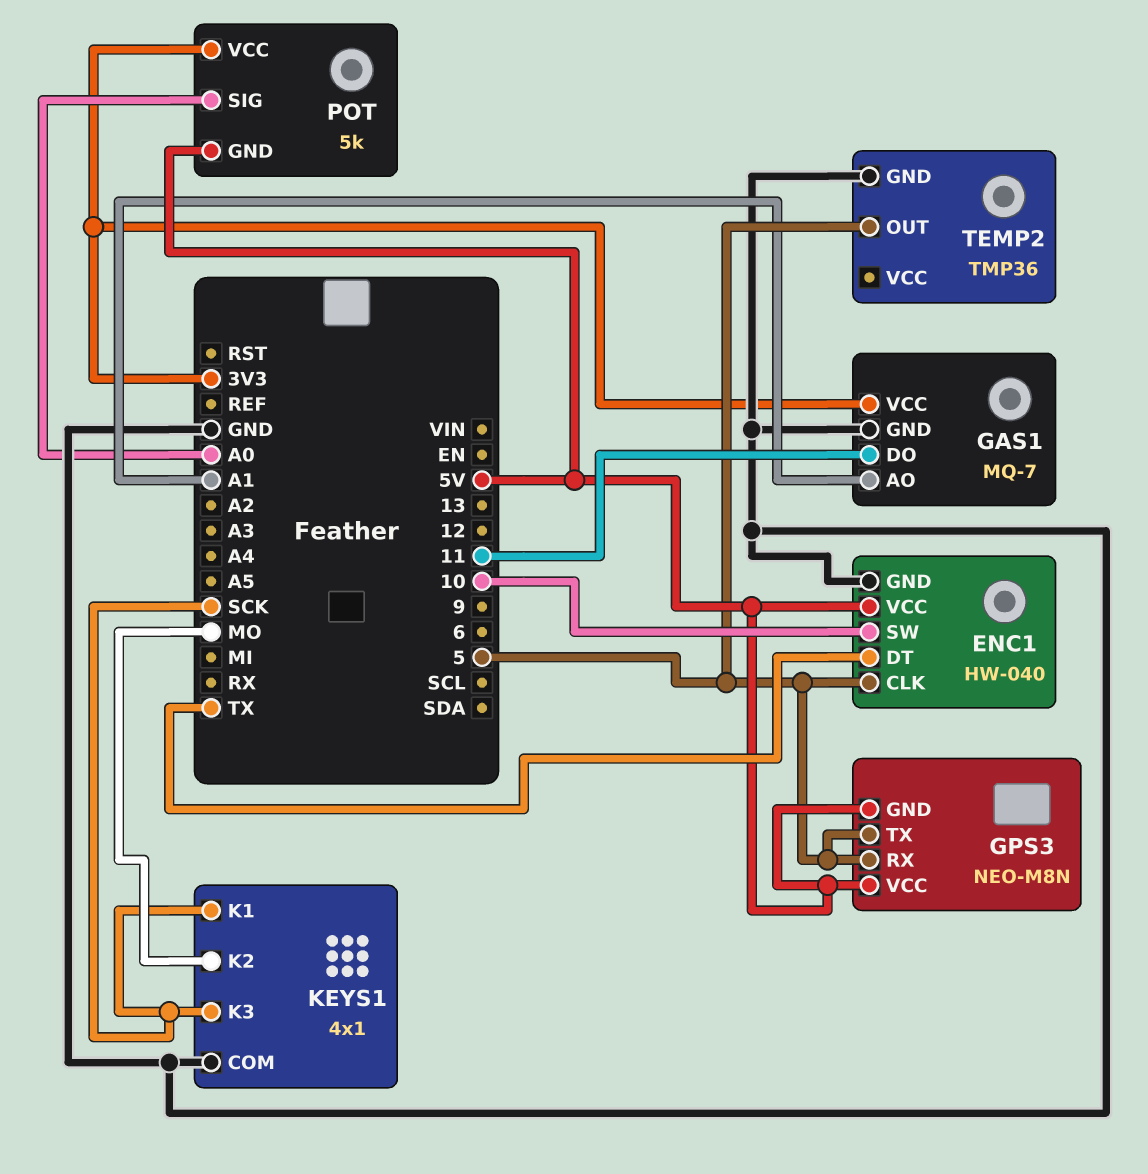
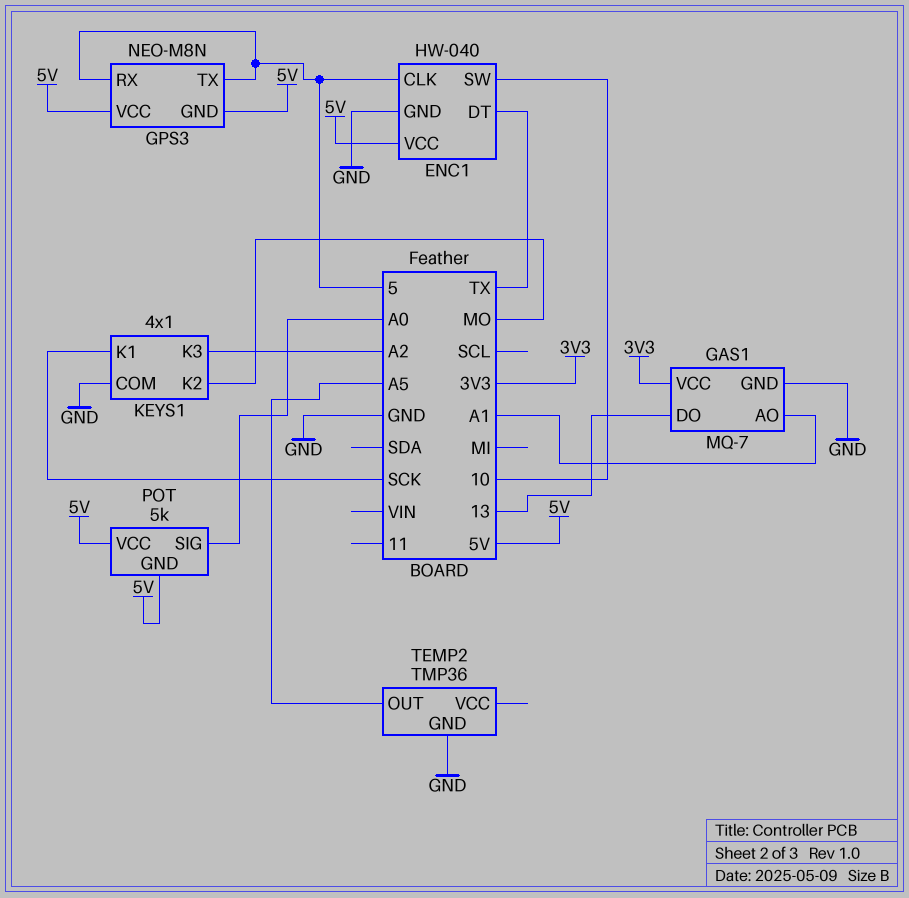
GAS1 pin DO: 11 -> 13
KEYS1 pin K3: SCK -> A2
POT pin VCC: 3V3 -> 5V
TEMP2 pin OUT: 5 -> A5

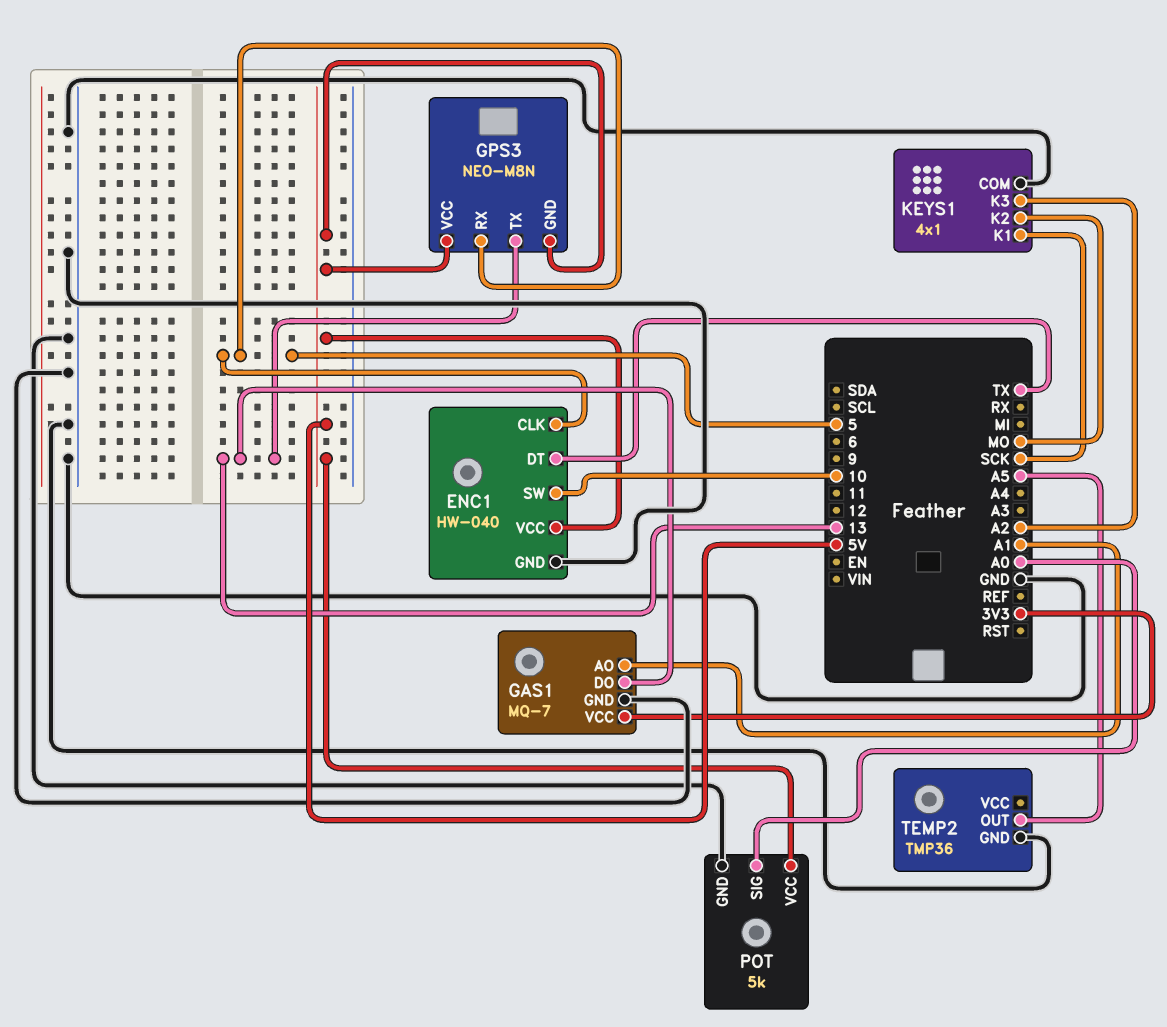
GPS3 pin TX: 5 -> 13
POT pin GND: 5V -> GND

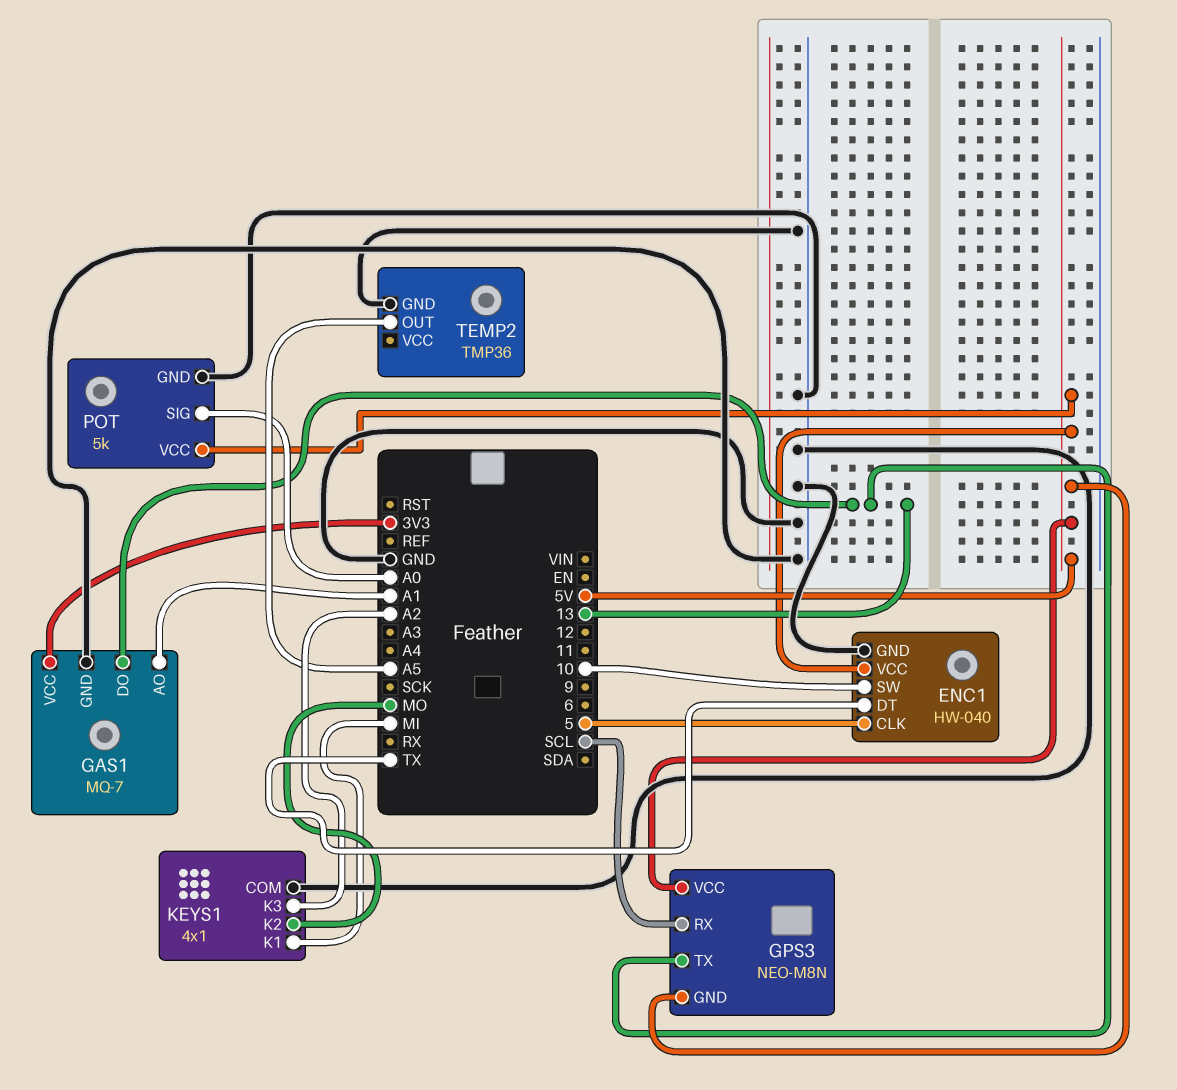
GPS3 pin RX: 5 -> SCL
KEYS1 pin K1: SCK -> MI

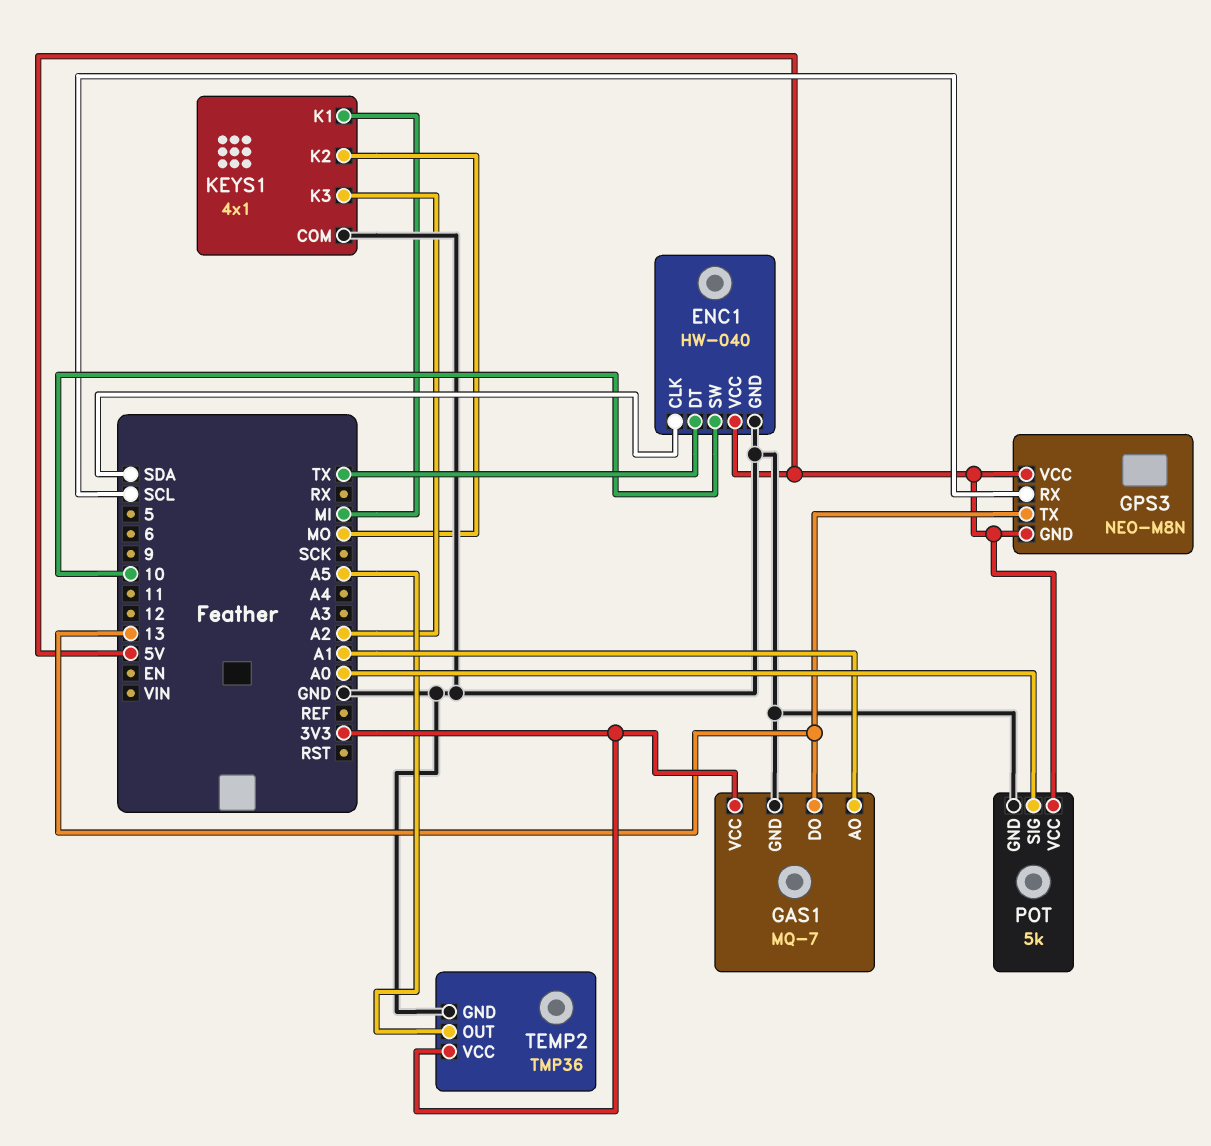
ENC1 pin CLK: 5 -> SDA
TEMP2 pin VCC: none -> 3V3

